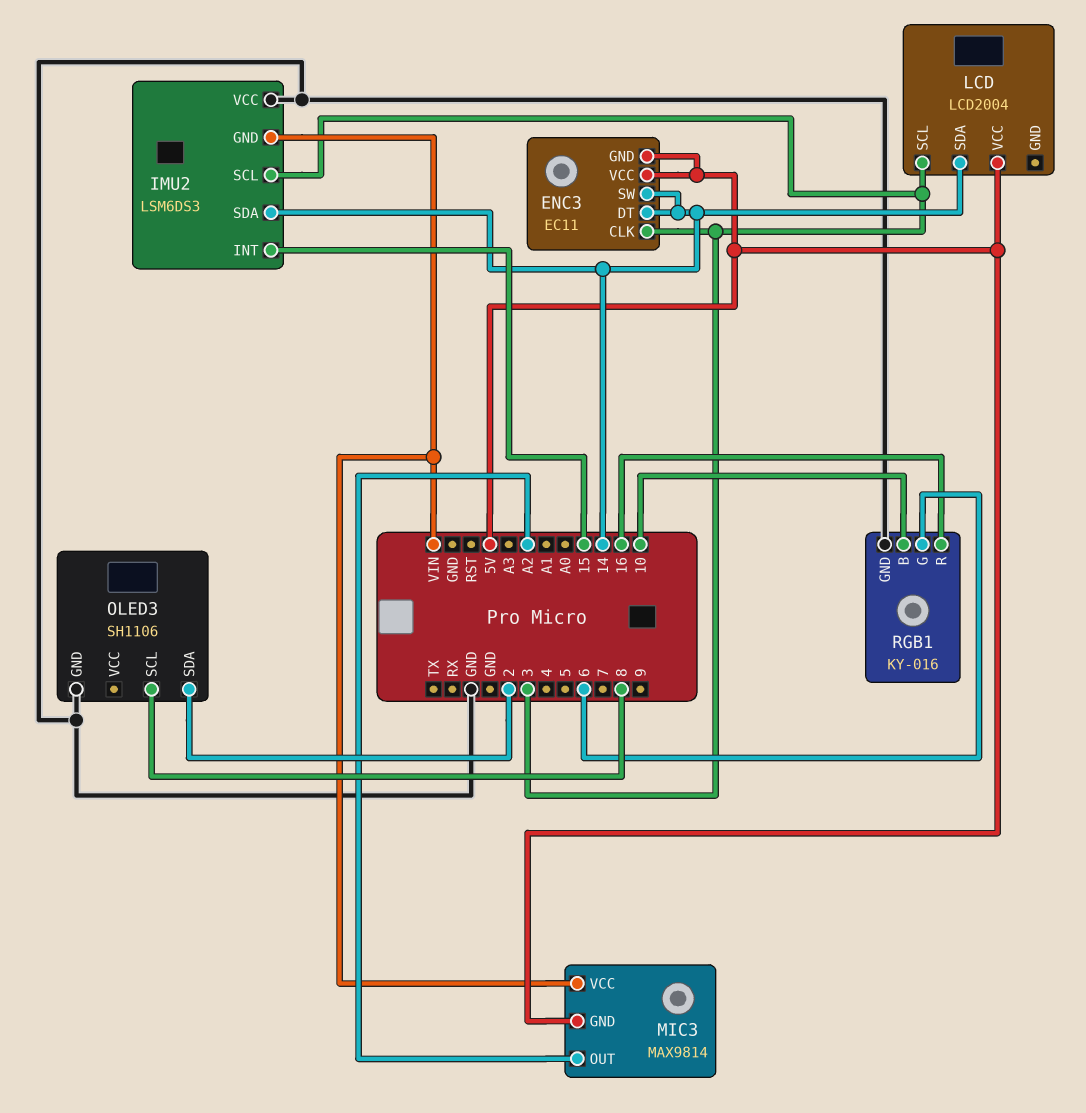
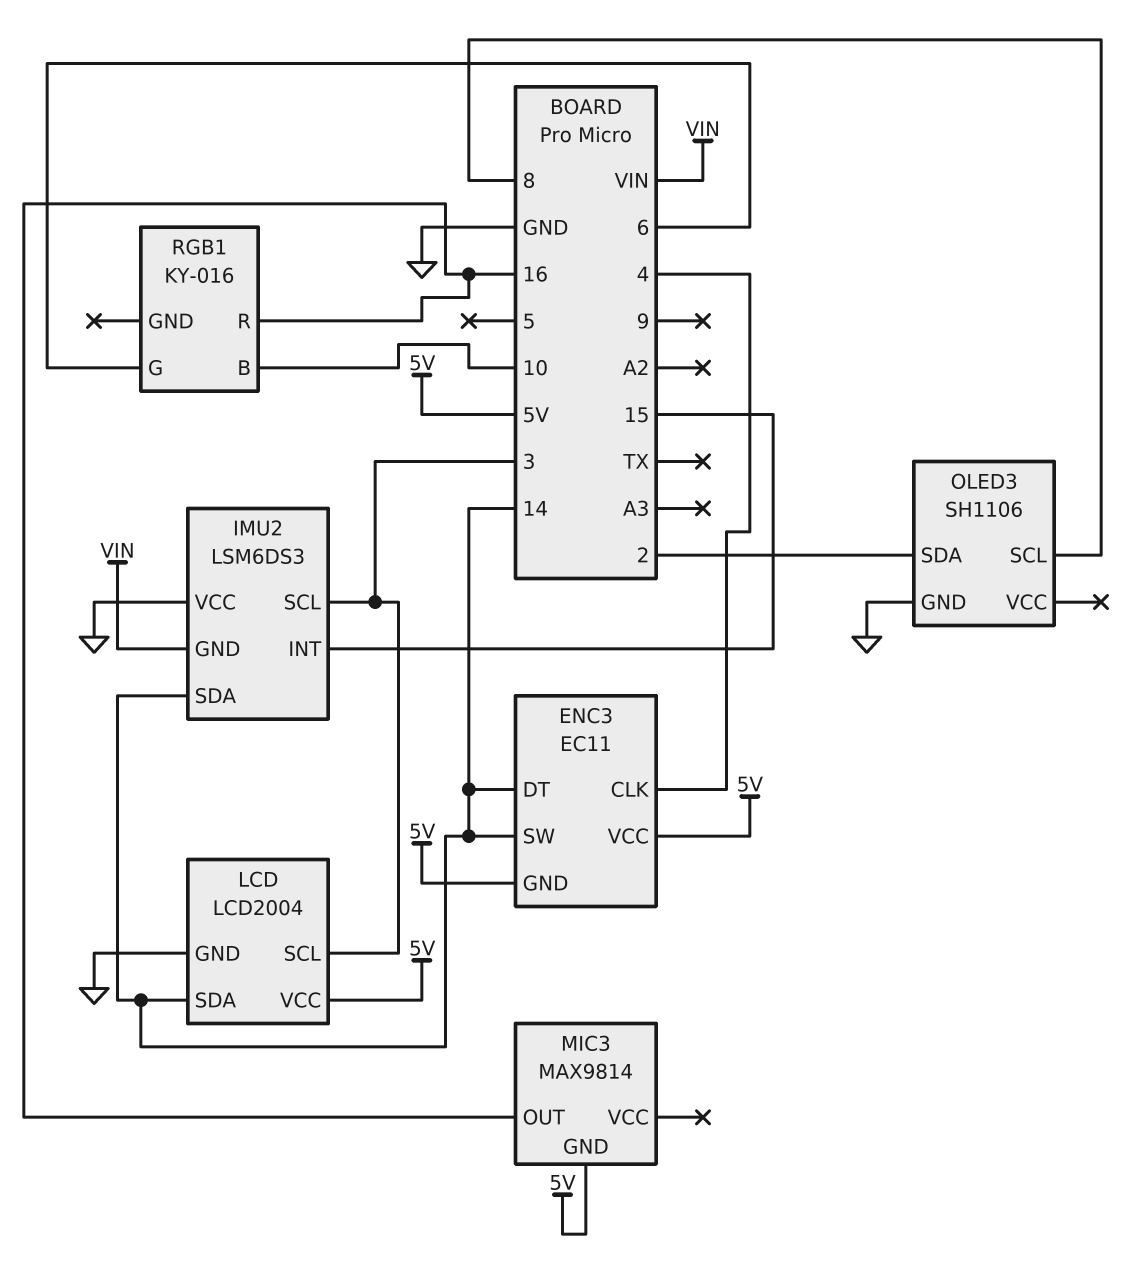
ENC3 pin CLK: 3 -> 4
LCD pin GND: none -> GND
MIC3 pin OUT: A2 -> 16
MIC3 pin VCC: VIN -> none
RGB1 pin GND: GND -> none

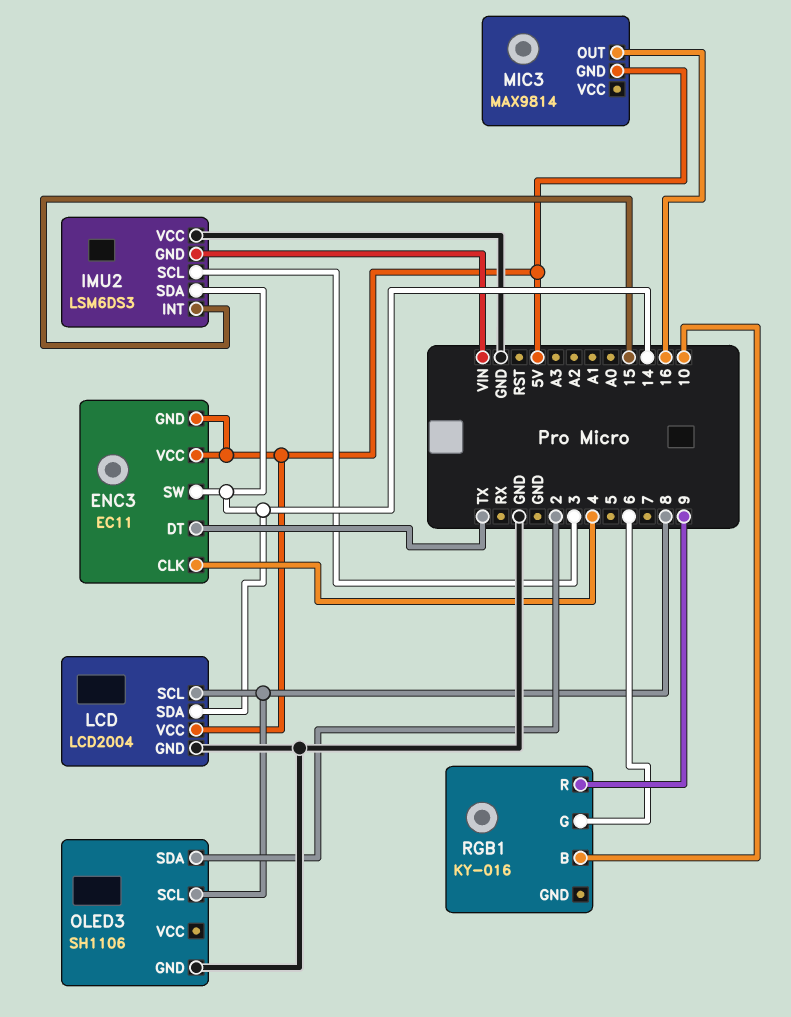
ENC3 pin DT: 14 -> TX
LCD pin SCL: 3 -> 8
RGB1 pin R: 16 -> 9

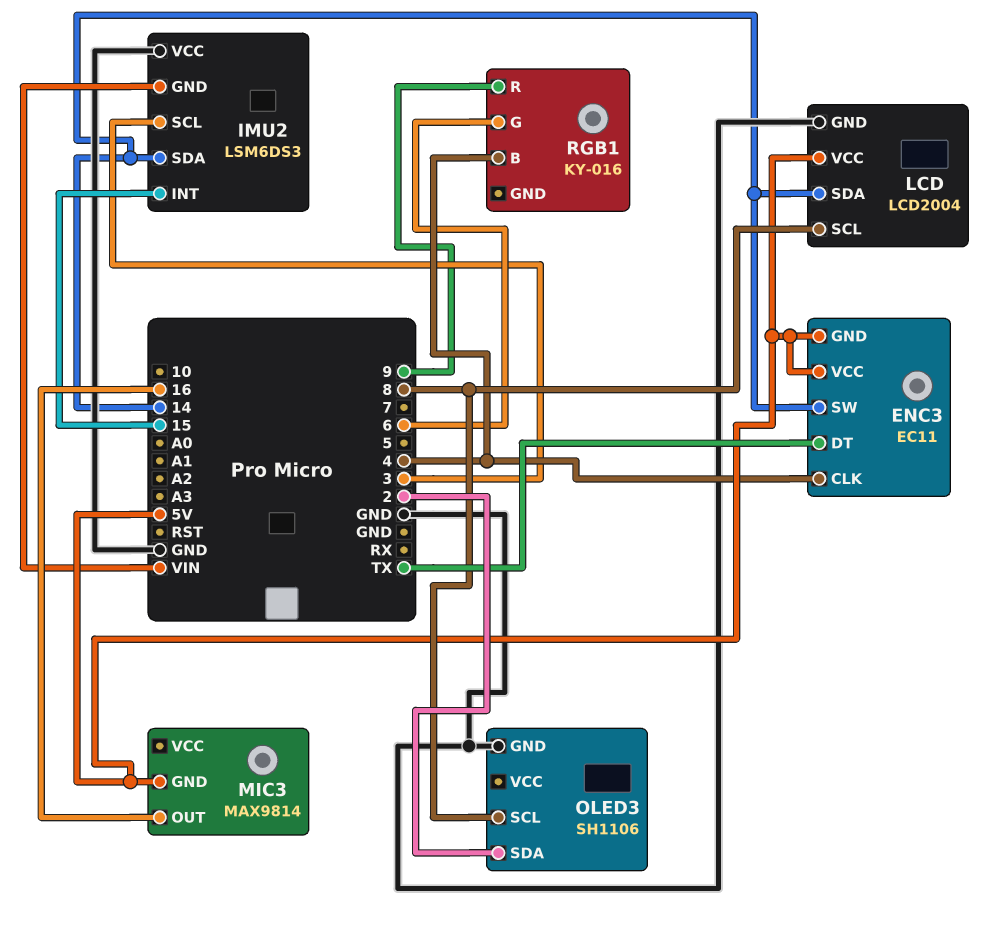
RGB1 pin B: 10 -> 4

